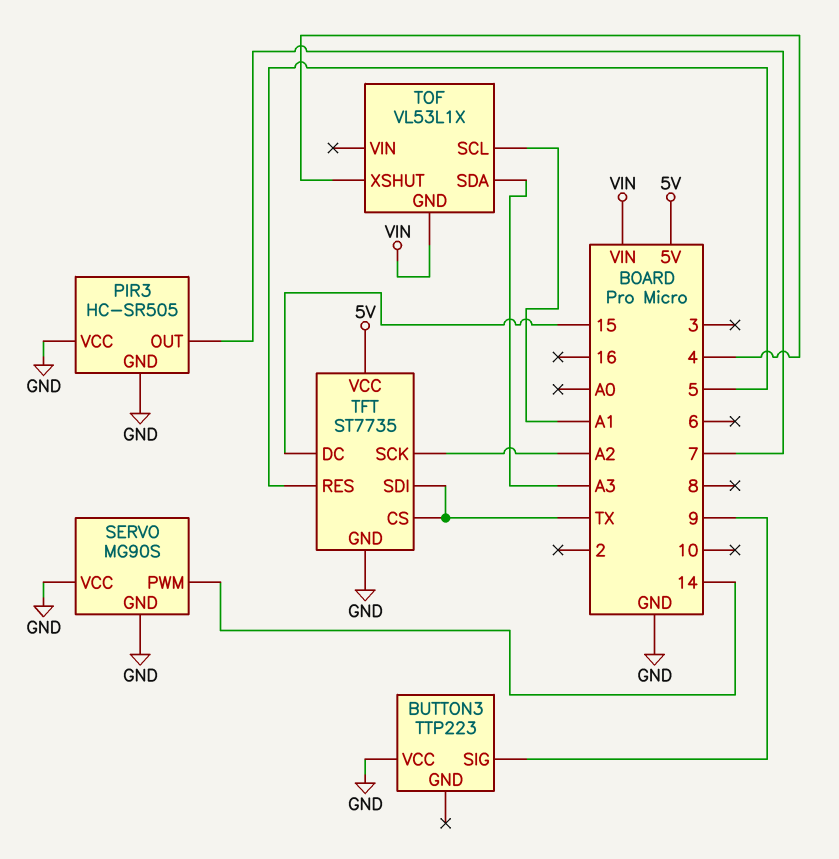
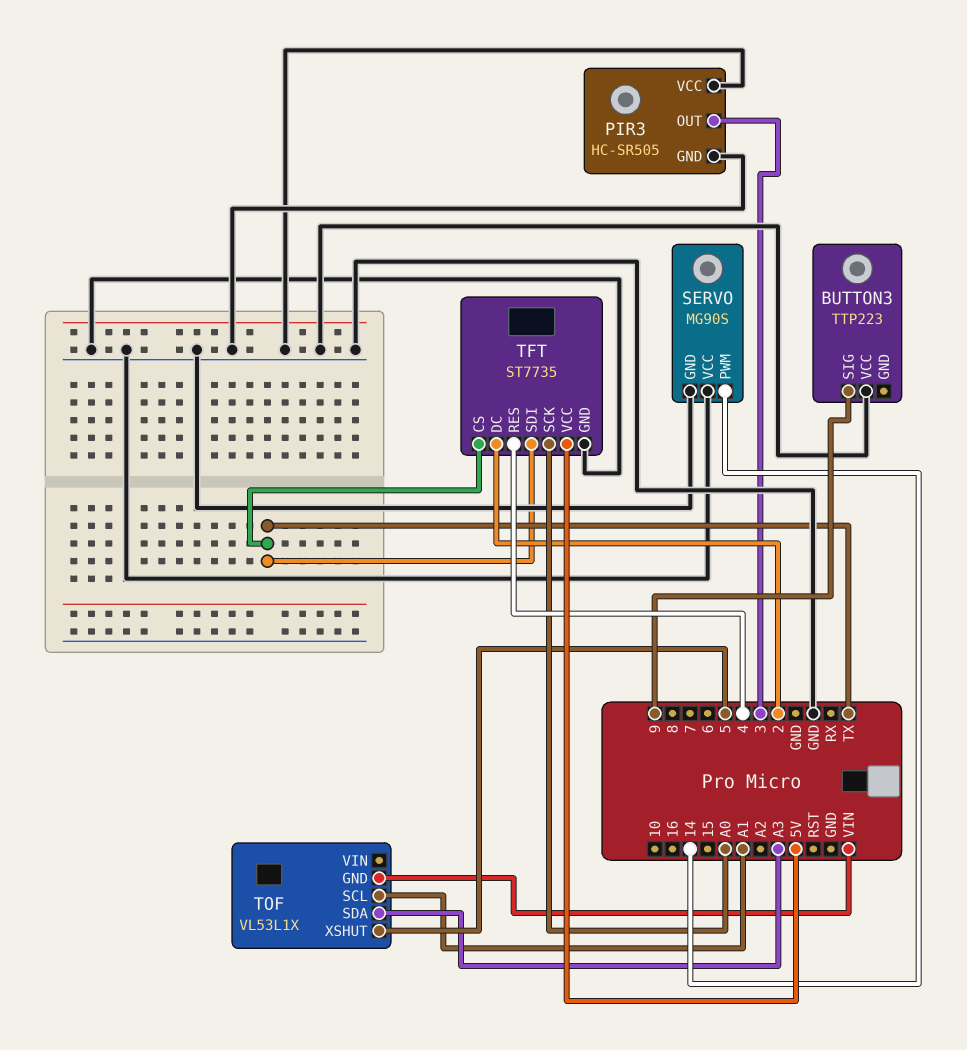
PIR3 pin OUT: 7 -> 3
TFT pin DC: 15 -> 2
TFT pin RES: 5 -> 4
TFT pin SCK: A2 -> A0
TOF pin XSHUT: 4 -> 5

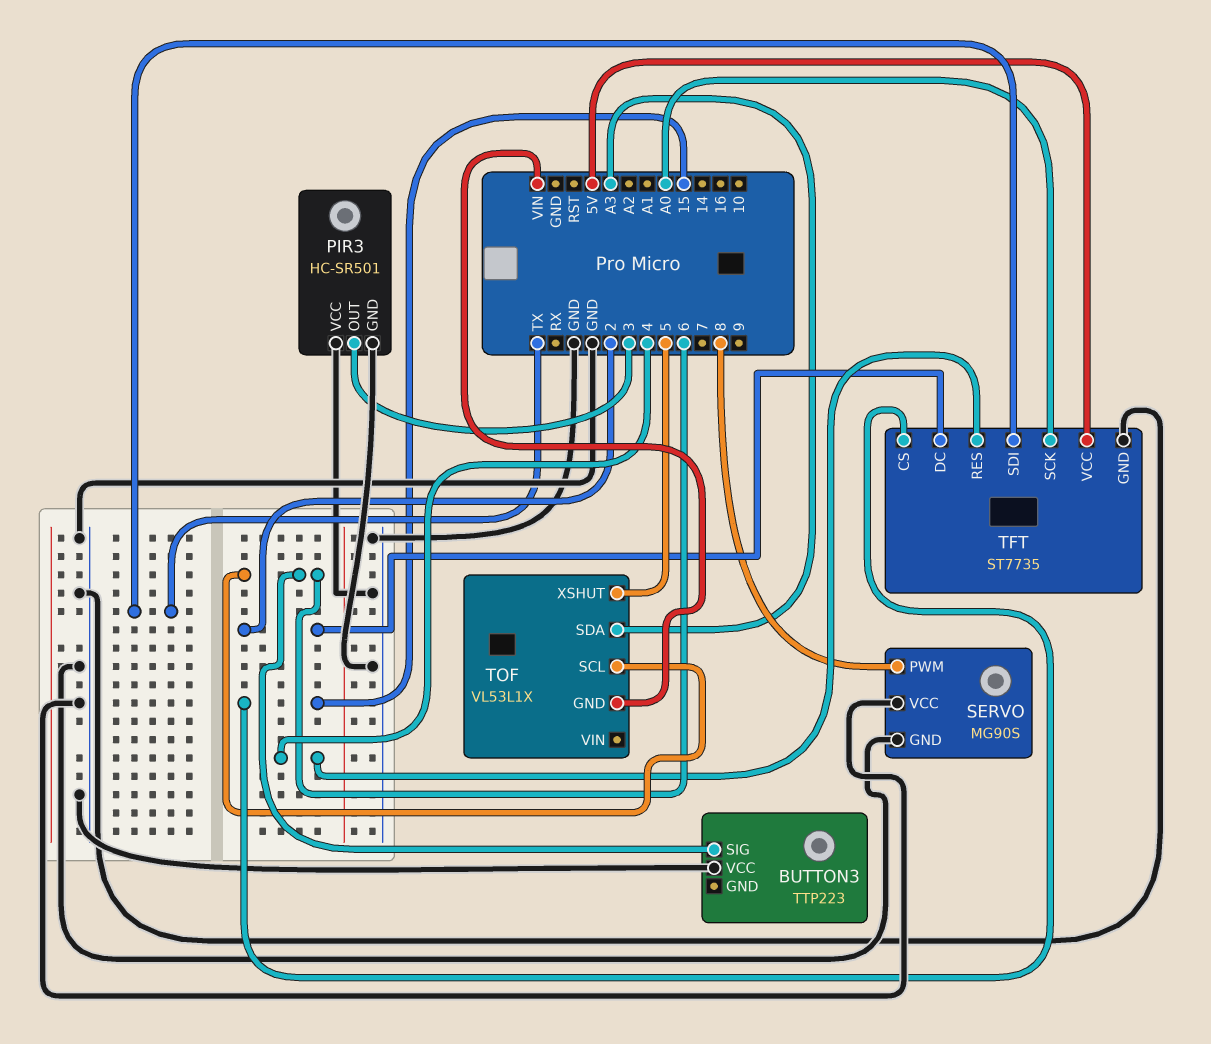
BUTTON3 pin SIG: 9 -> 6
PIR3: HC-SR505 -> HC-SR501
SERVO pin PWM: 14 -> 8
TFT pin CS: TX -> 15
TOF pin SCL: A1 -> 6

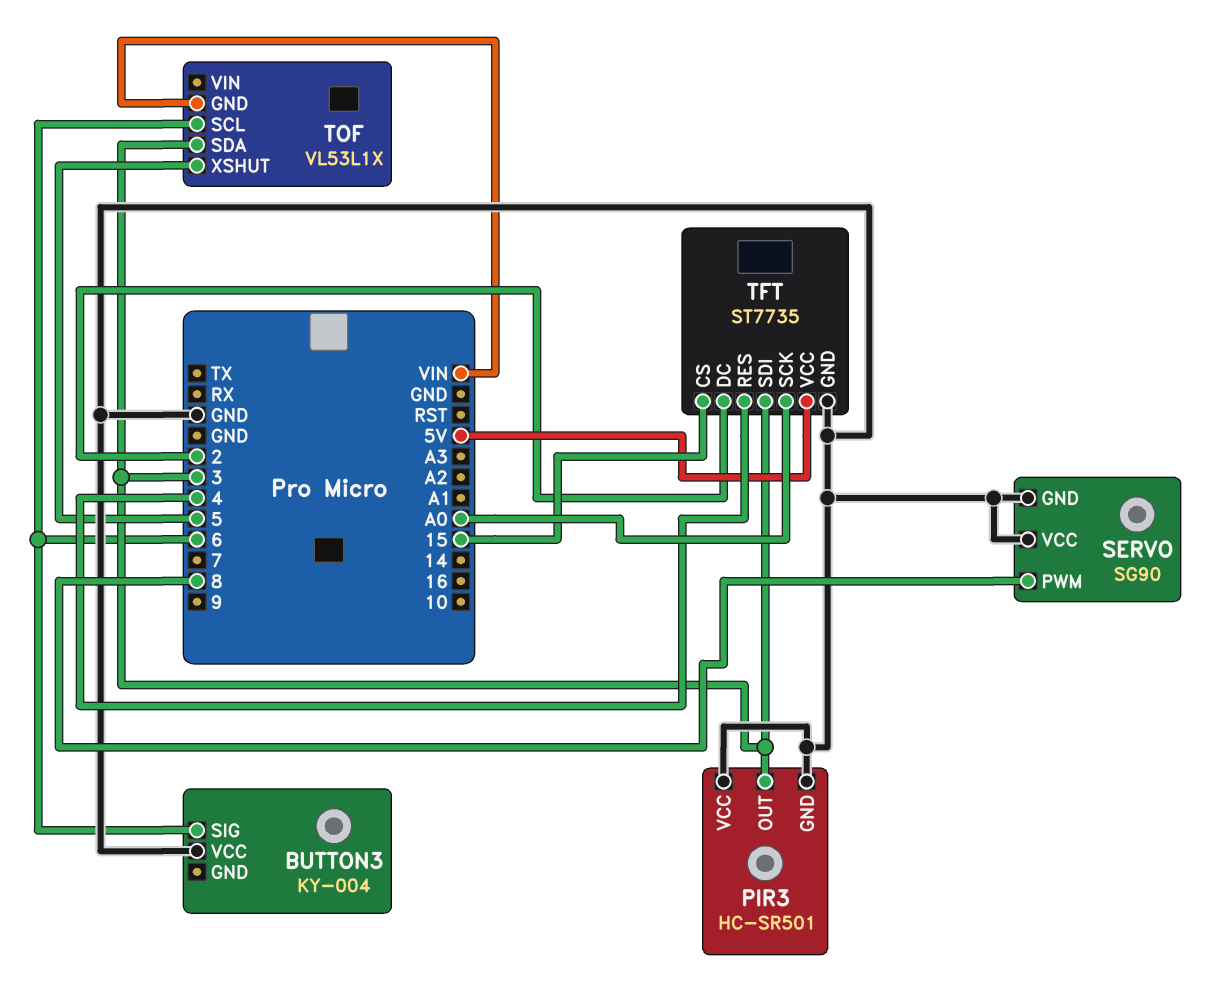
BUTTON3: TTP223 -> KY-004
SERVO: MG90S -> SG90
TFT pin SDI: TX -> 3
TOF pin SDA: A3 -> 3

